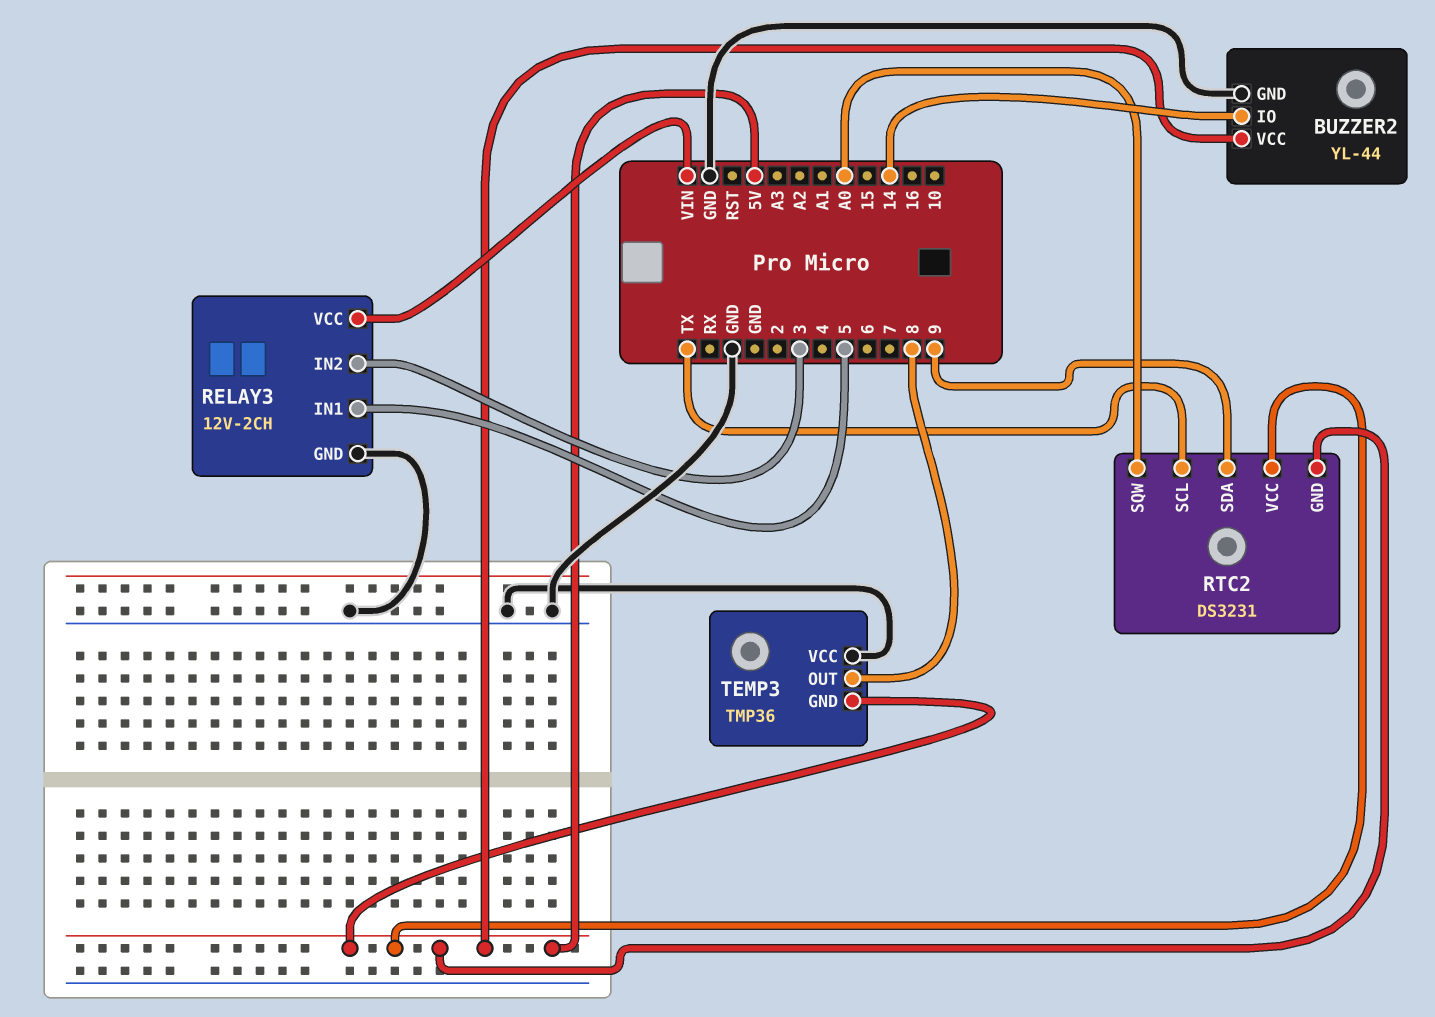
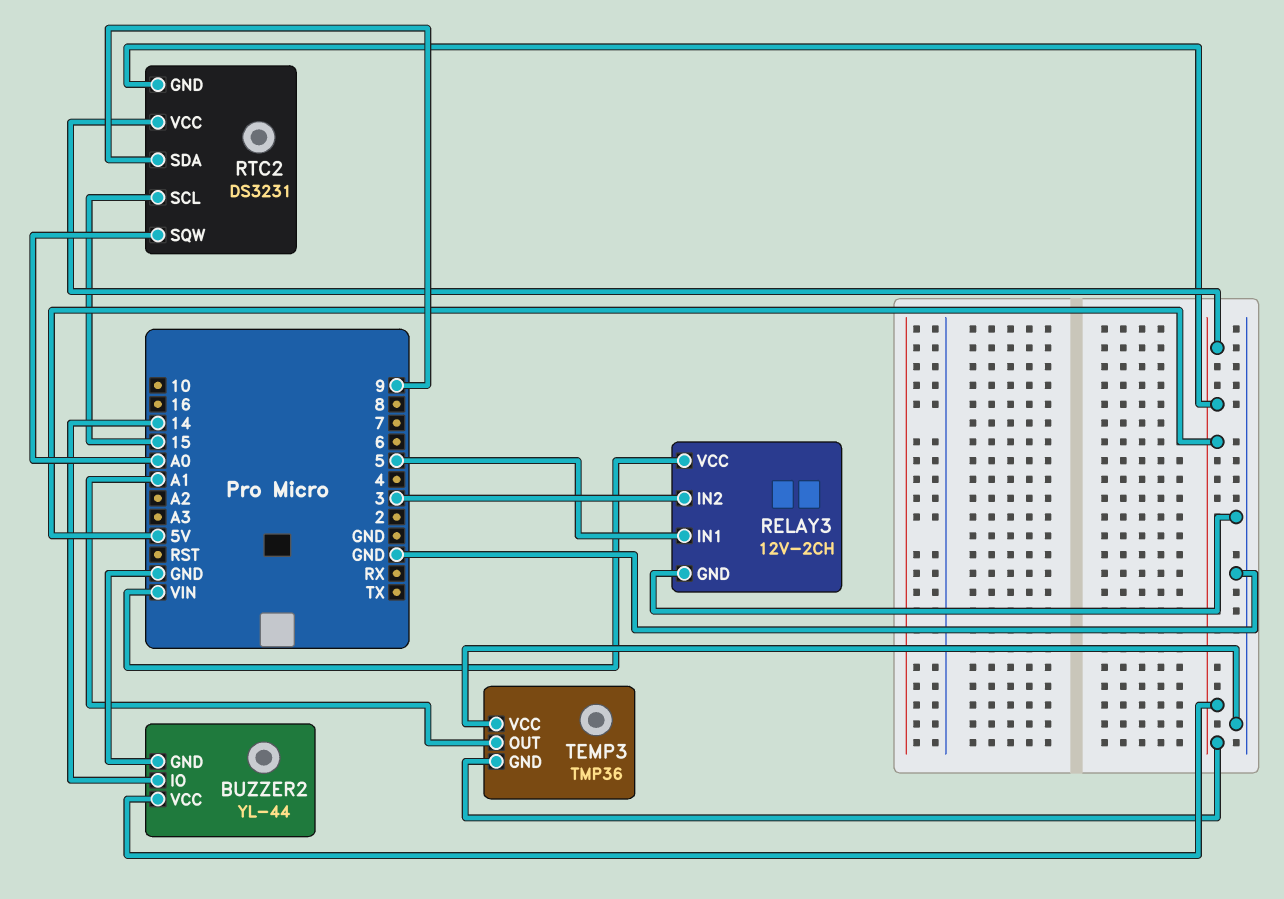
RTC2 pin SCL: TX -> 15
TEMP3 pin OUT: 8 -> A1

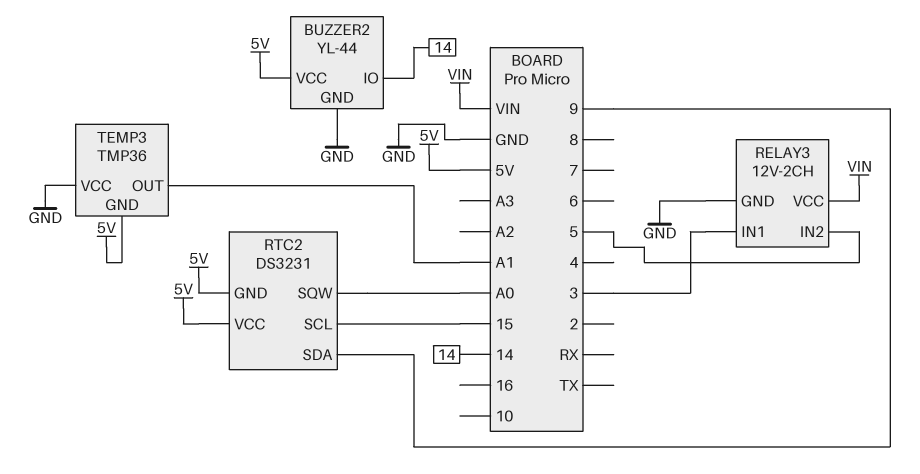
RELAY3 pin IN1: 5 -> 3
RELAY3 pin IN2: 3 -> 5

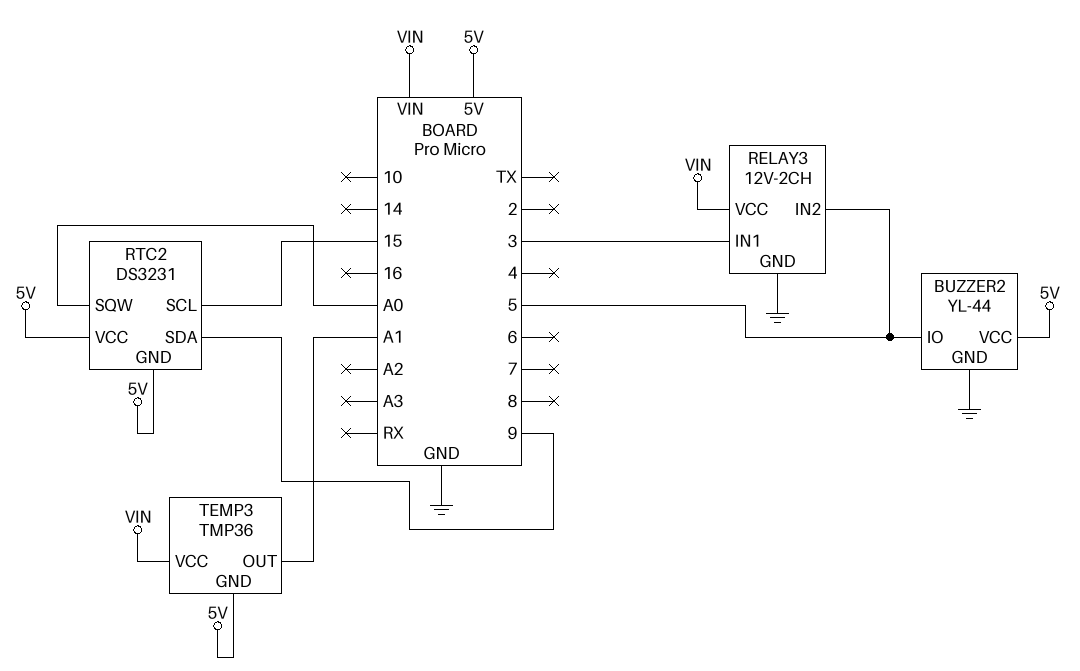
BUZZER2 pin IO: 14 -> 5
TEMP3 pin VCC: GND -> VIN

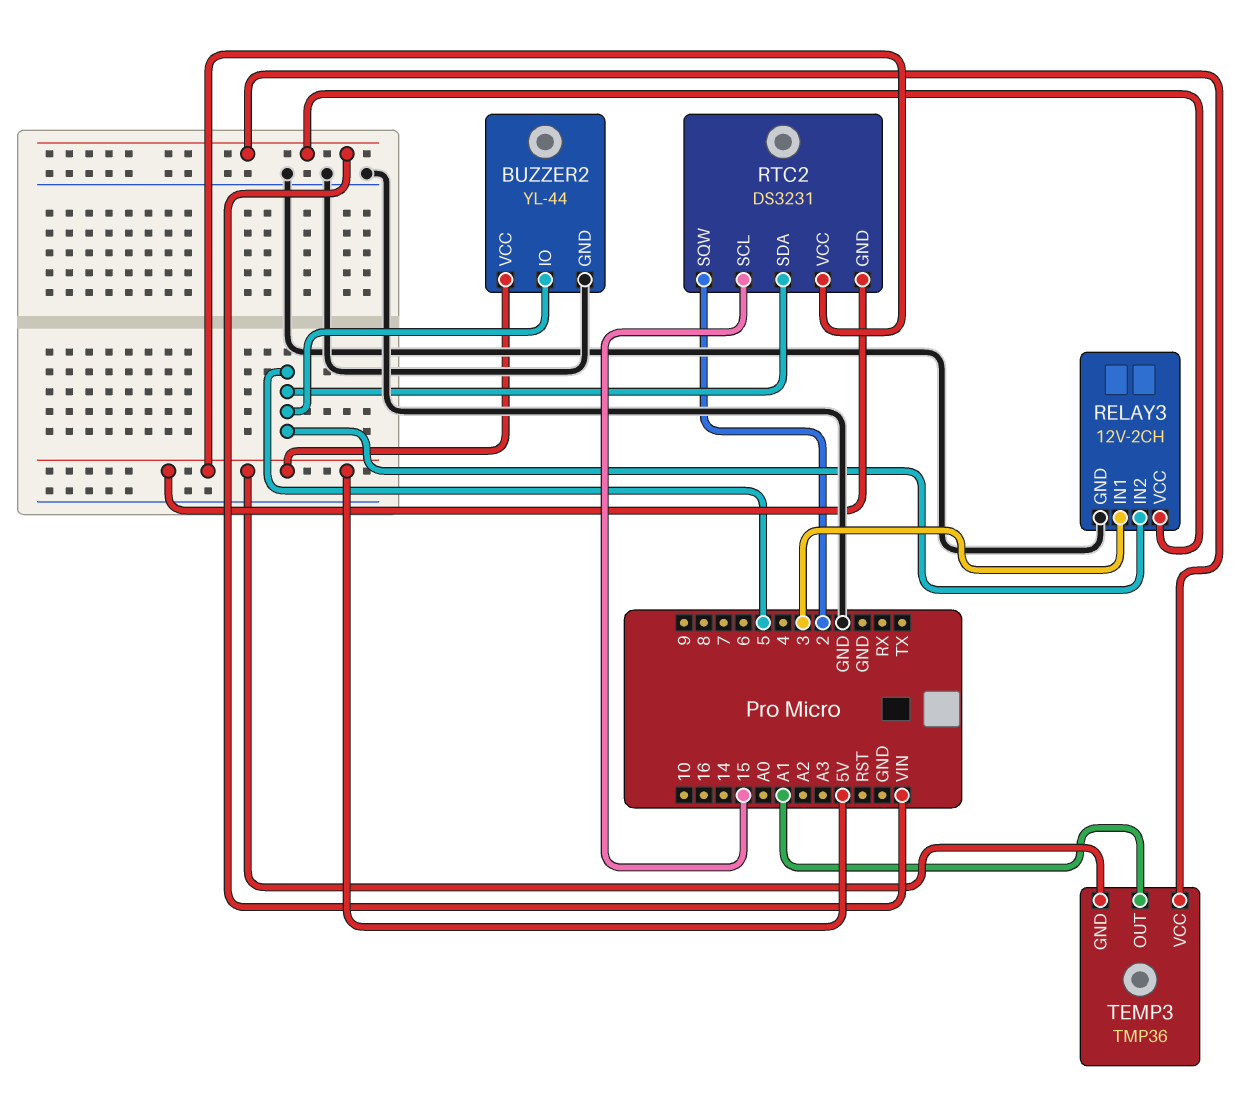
RTC2 pin SDA: 9 -> 5
RTC2 pin SQW: A0 -> 2

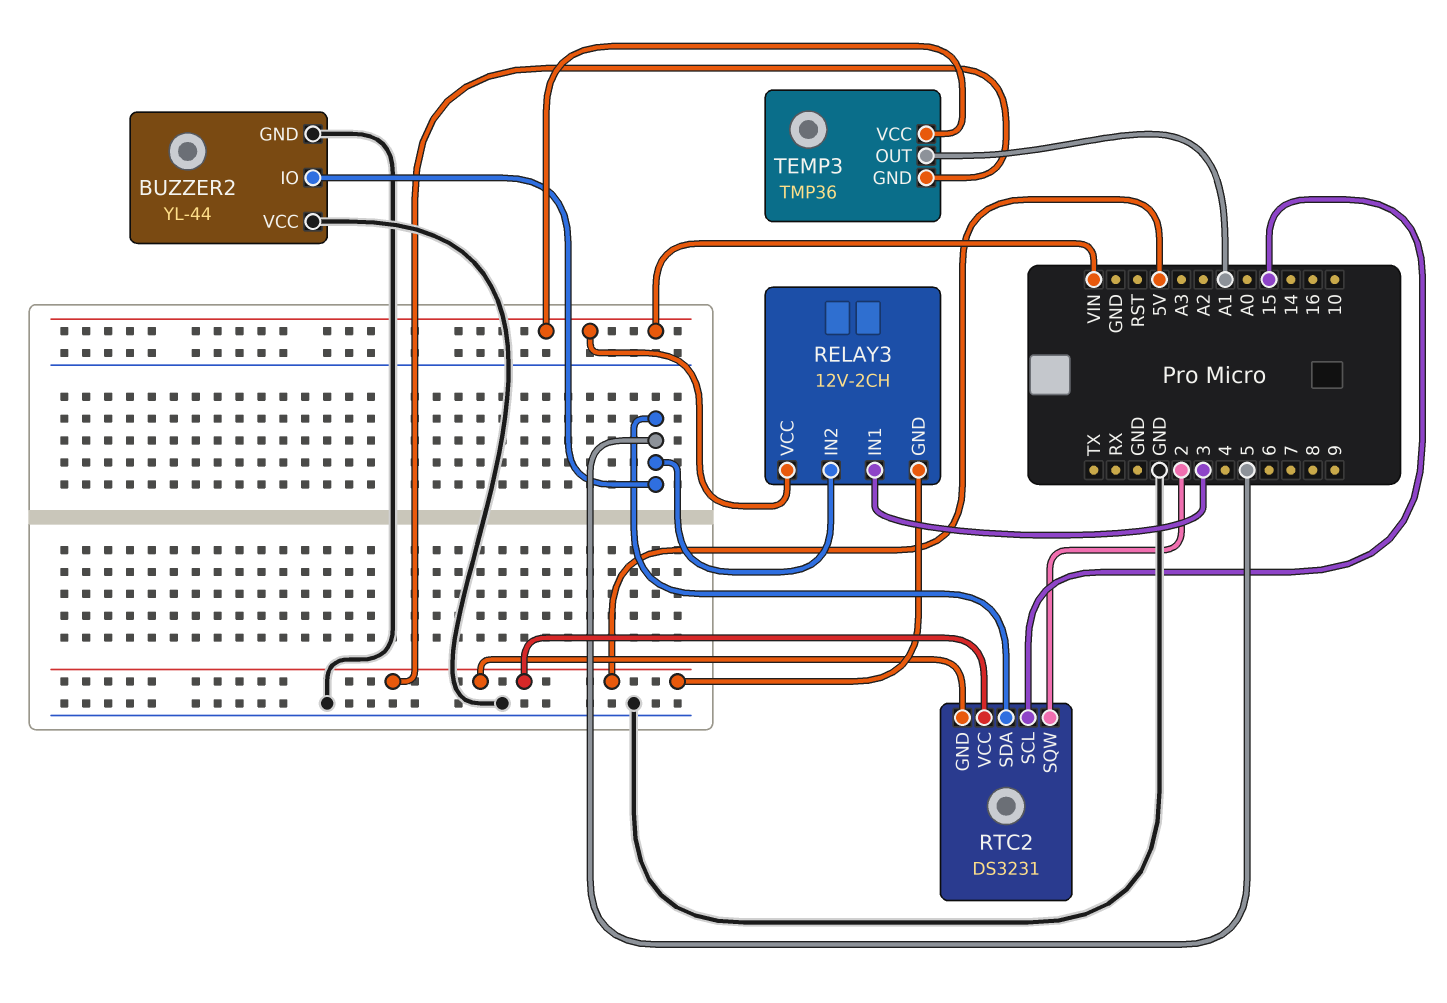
BUZZER2 pin VCC: 5V -> GND
RELAY3 pin GND: GND -> 5V

